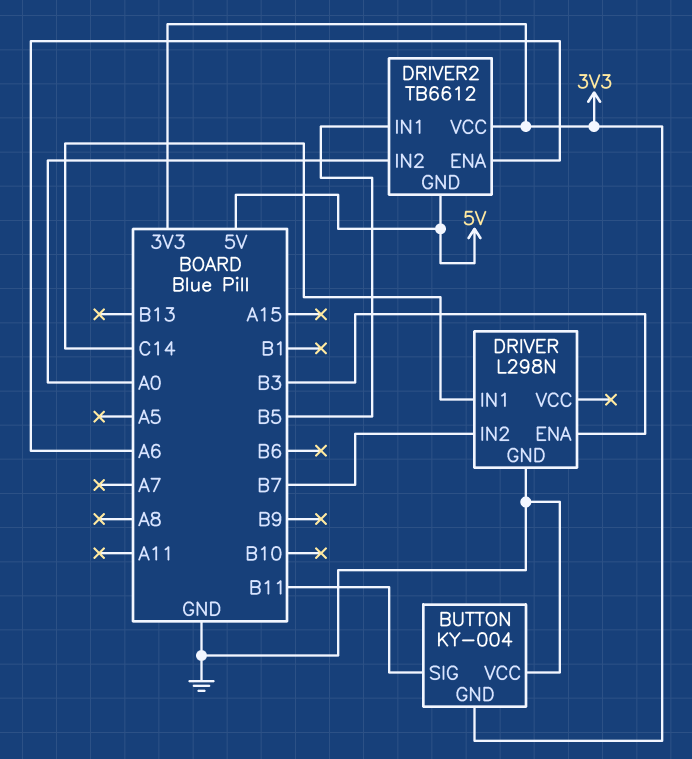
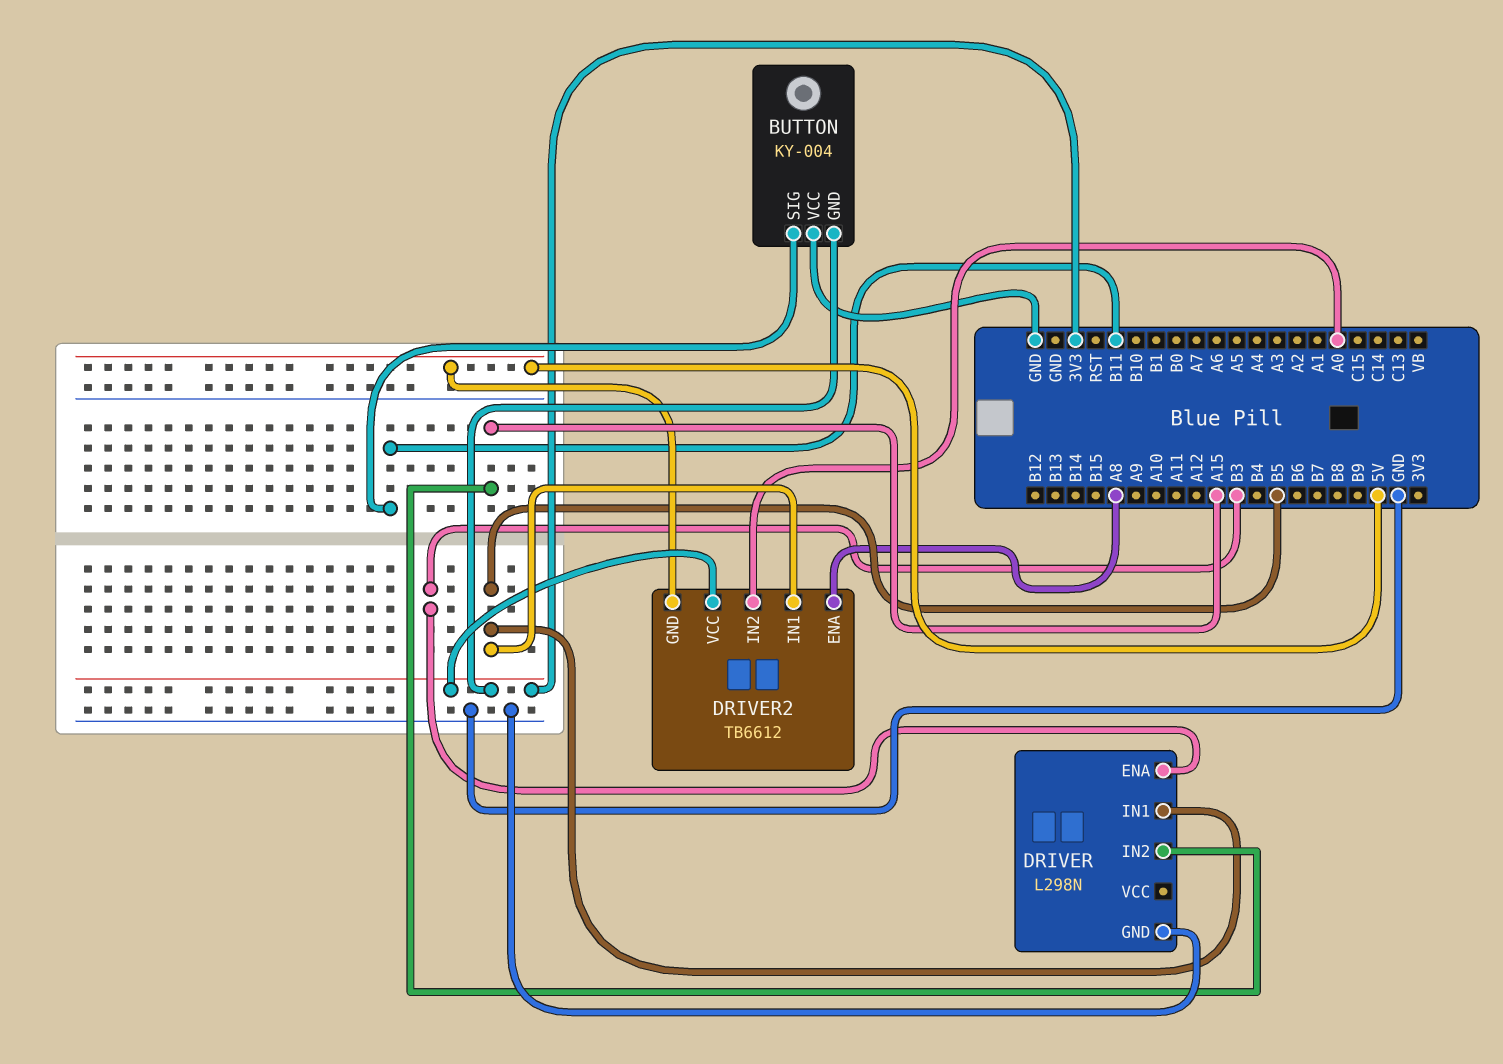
DRIVER pin IN1: C14 -> B5
DRIVER pin IN2: B7 -> A15
DRIVER2 pin ENA: A6 -> A8

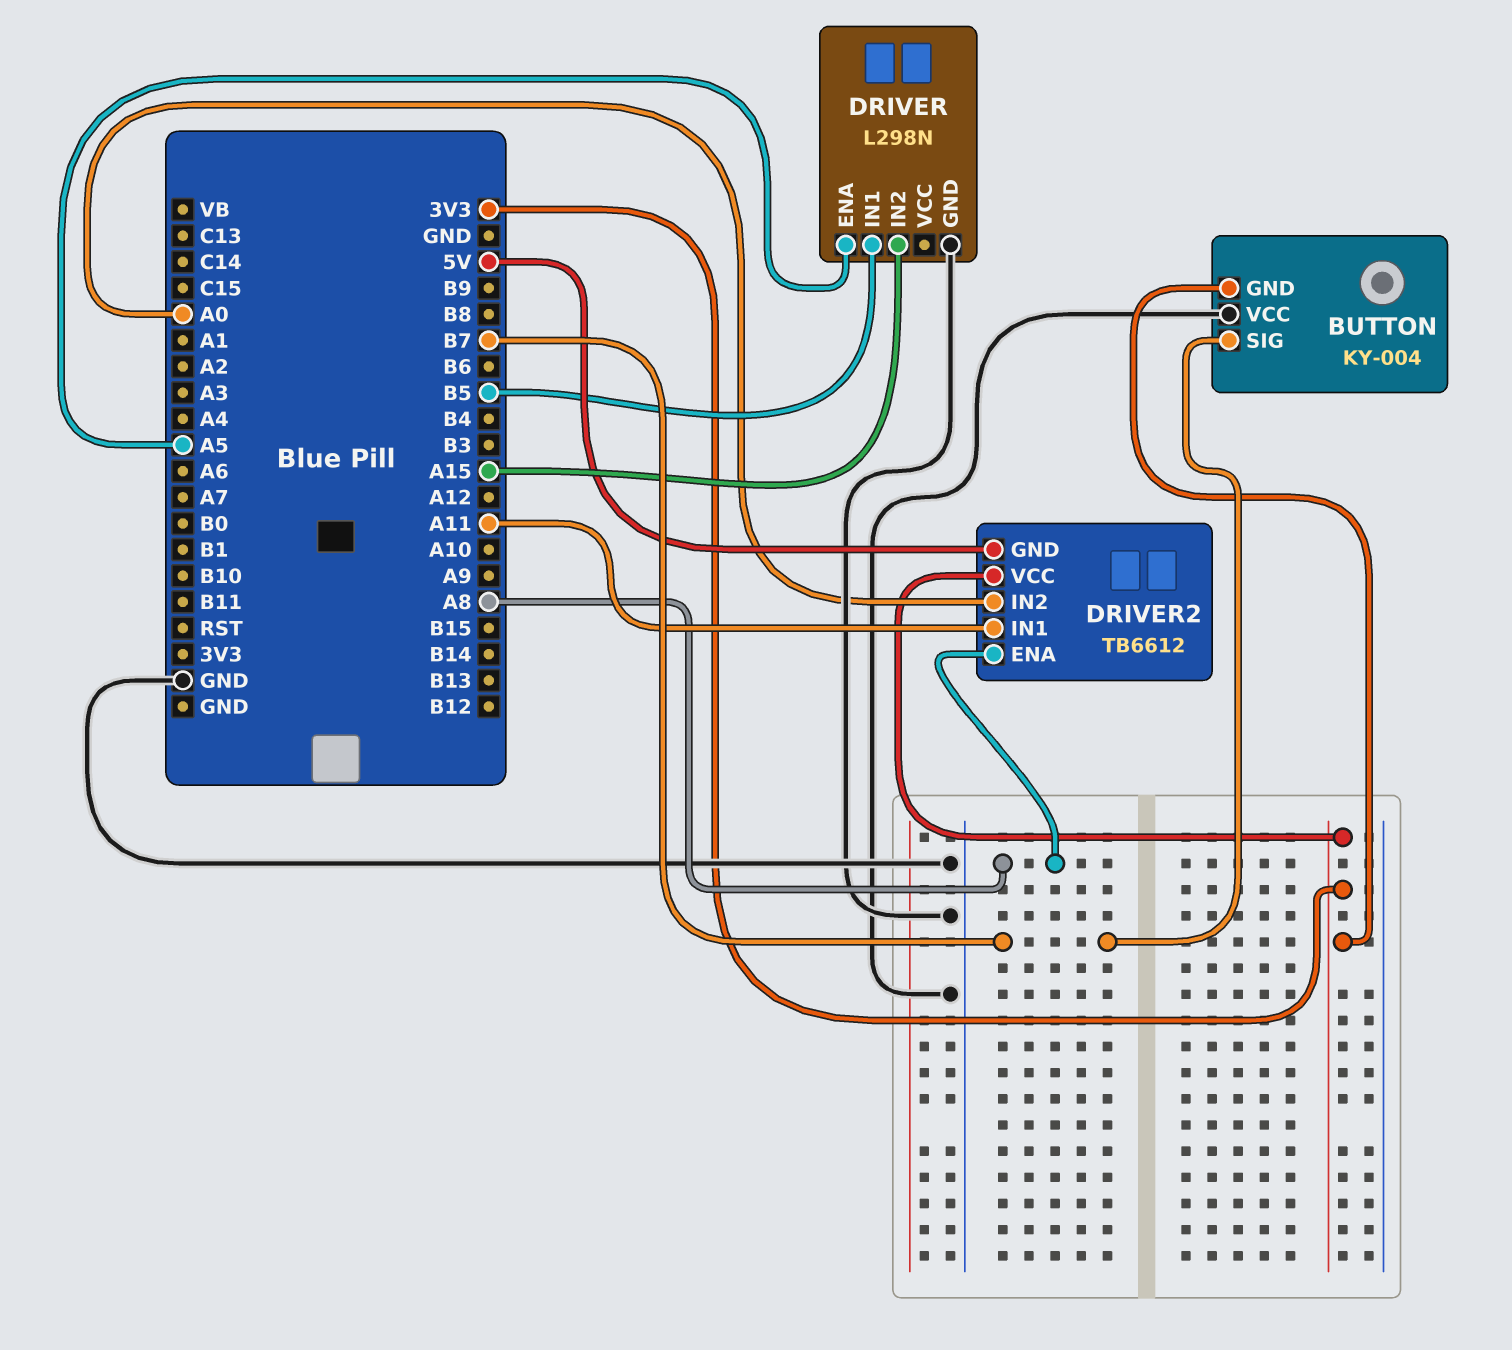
BUTTON pin SIG: B11 -> B7
DRIVER pin ENA: B3 -> A5
DRIVER2 pin IN1: B5 -> A11

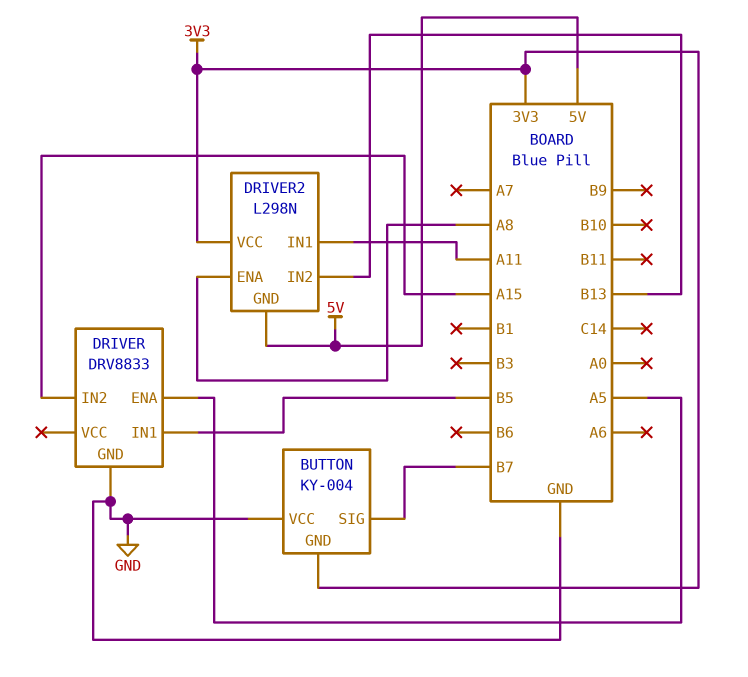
DRIVER: L298N -> DRV8833
DRIVER2: TB6612 -> L298N
DRIVER2 pin IN2: A0 -> B13

